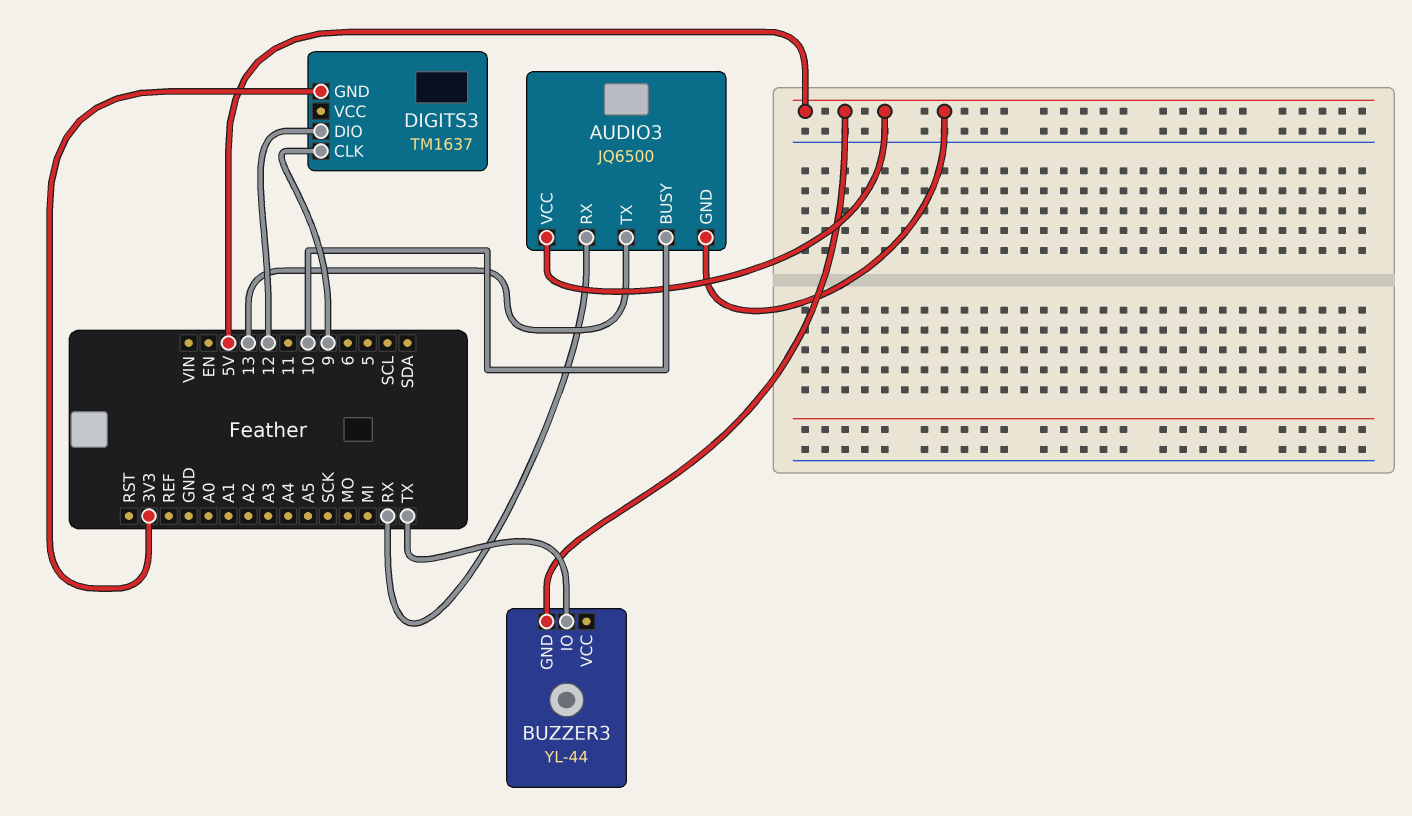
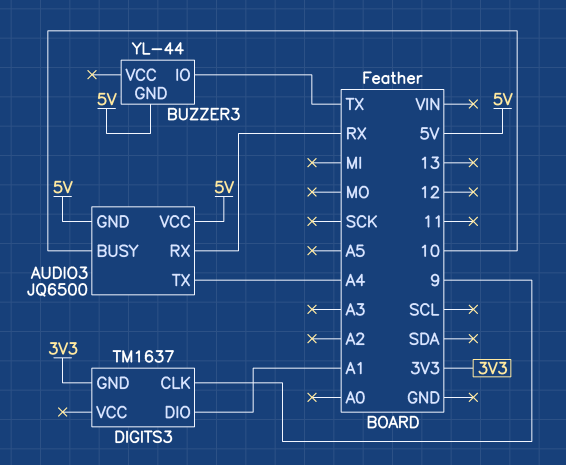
AUDIO3 pin TX: 13 -> A4
DIGITS3 pin DIO: 12 -> A1

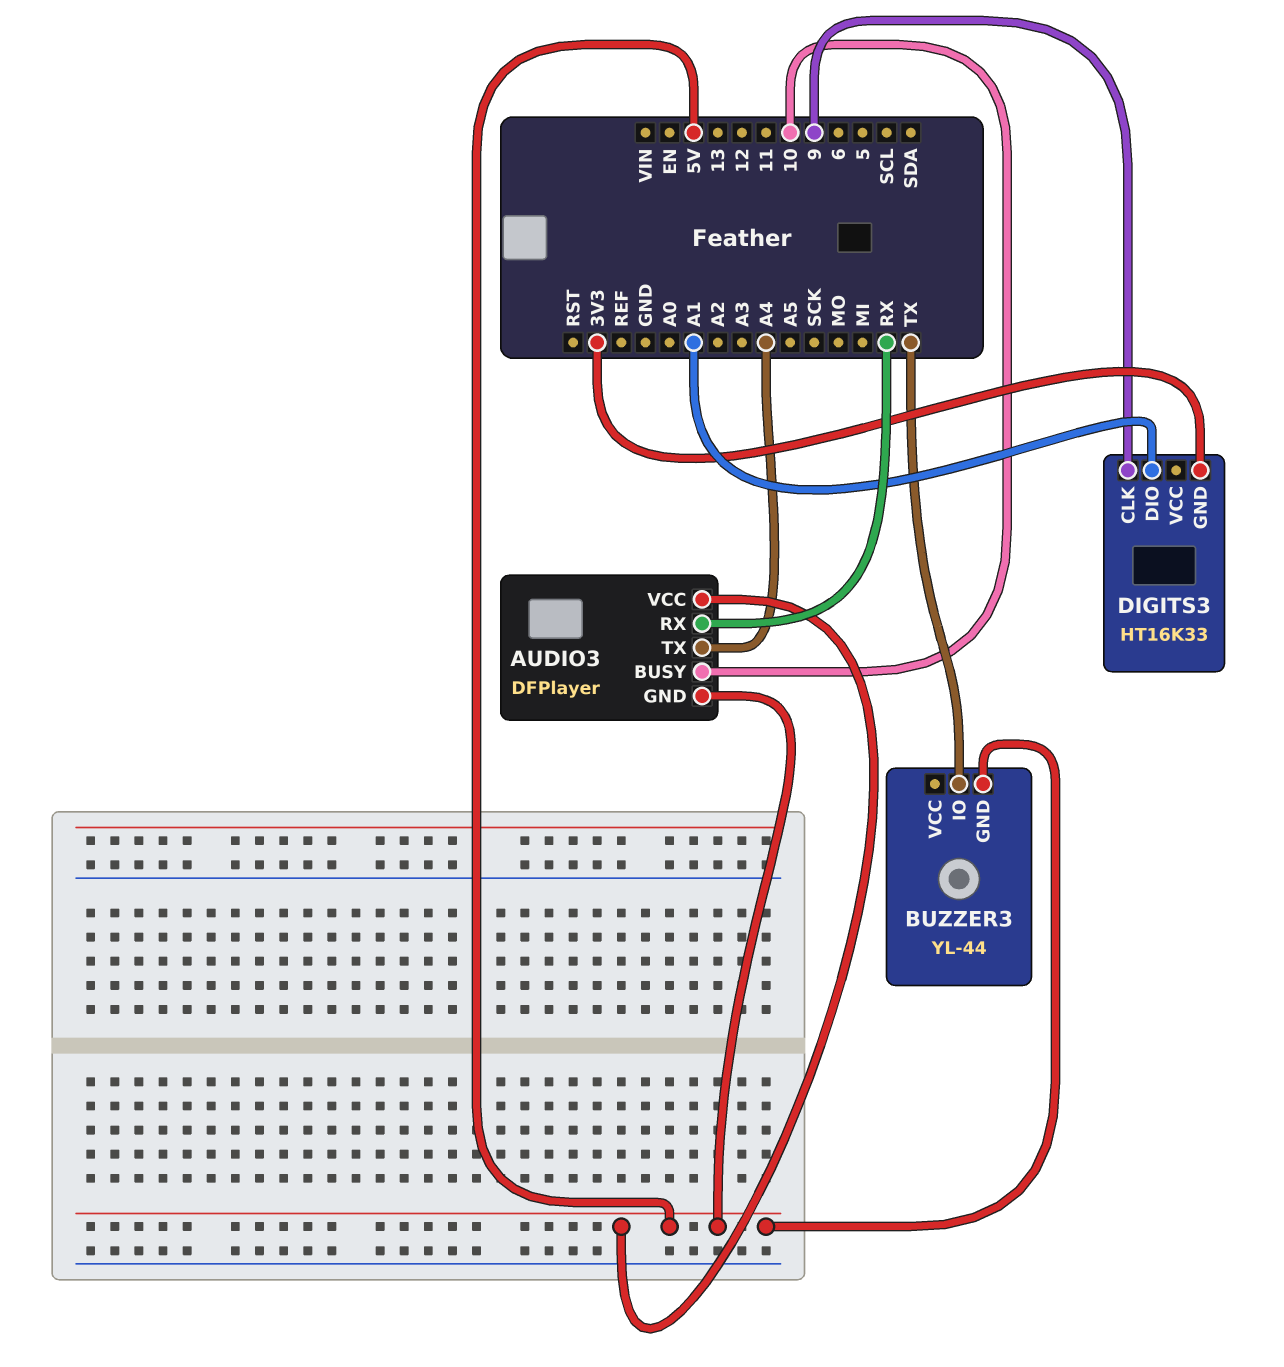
AUDIO3: JQ6500 -> DFPlayer
DIGITS3: TM1637 -> HT16K33

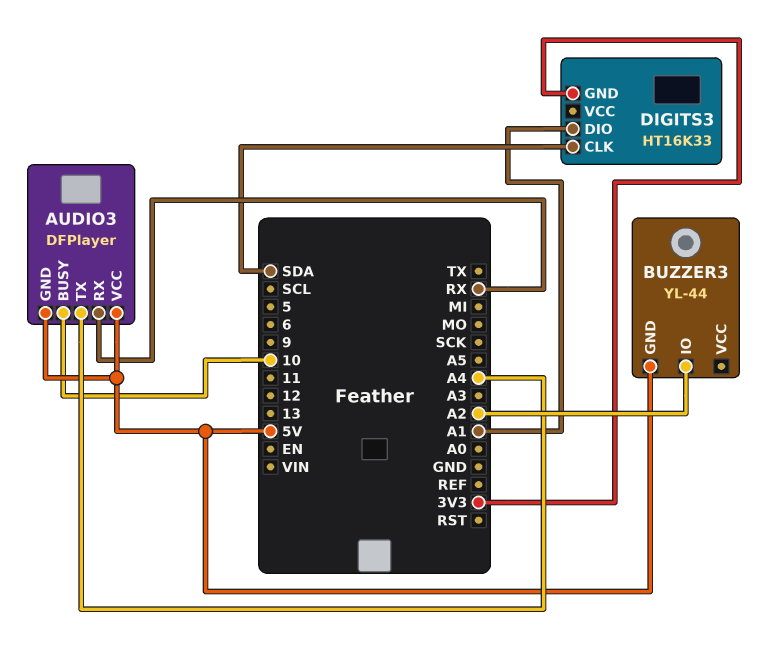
BUZZER3 pin IO: TX -> A2
DIGITS3 pin CLK: 9 -> SDA

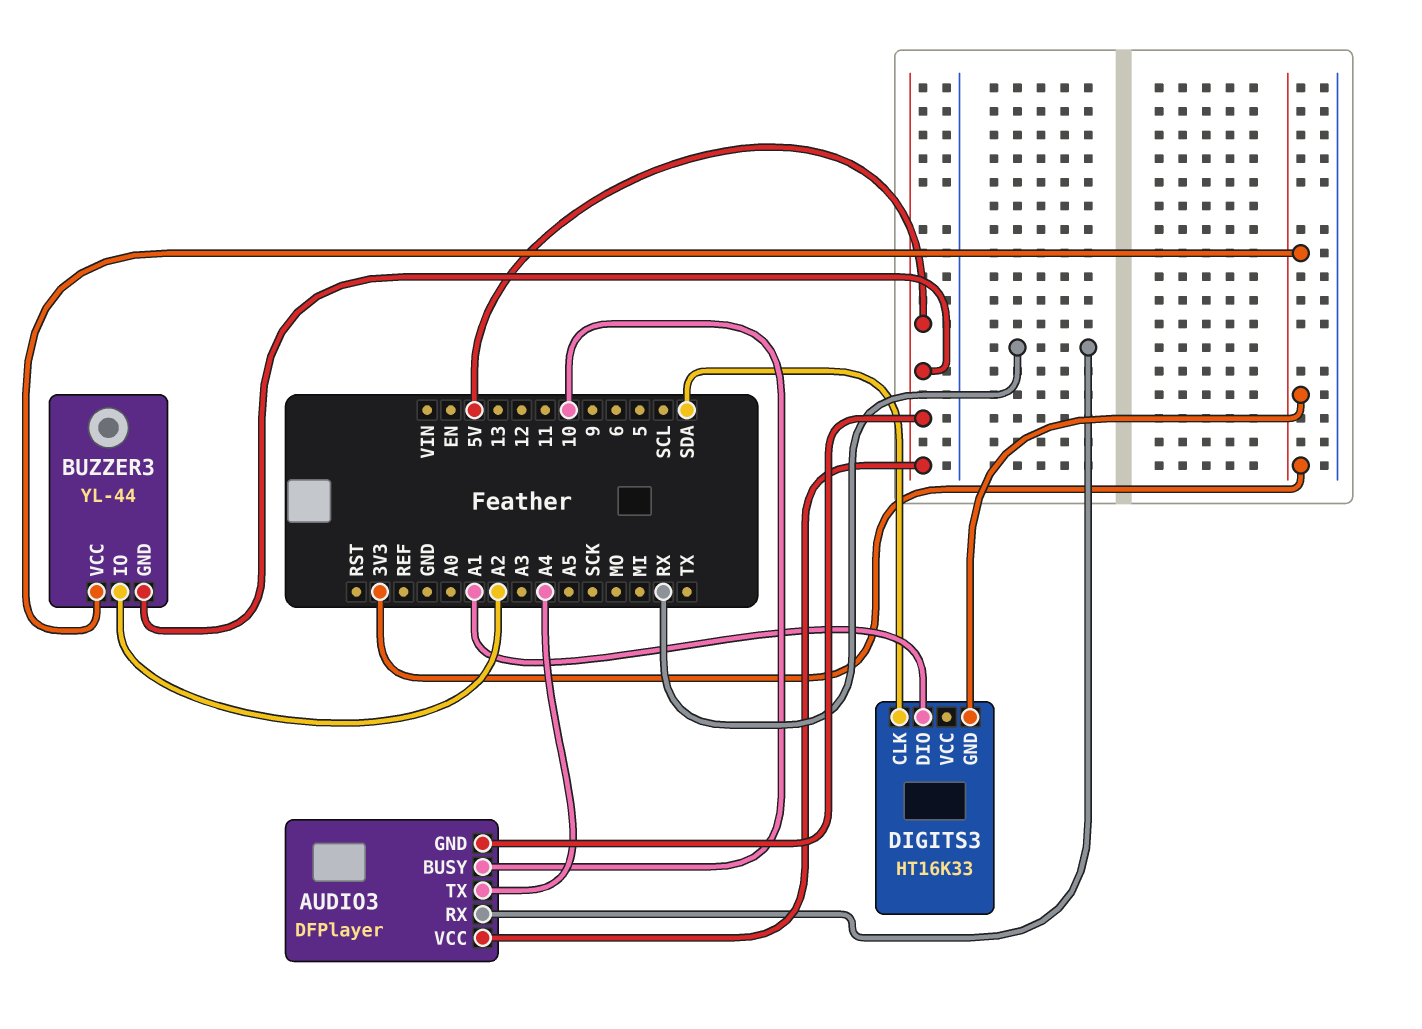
BUZZER3 pin VCC: none -> 3V3

